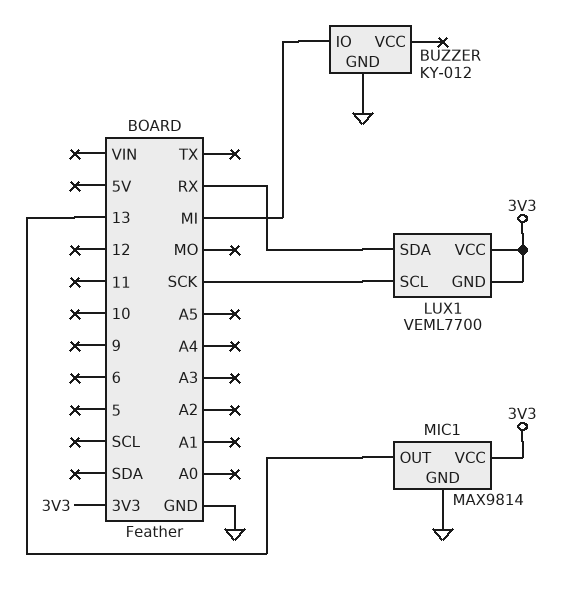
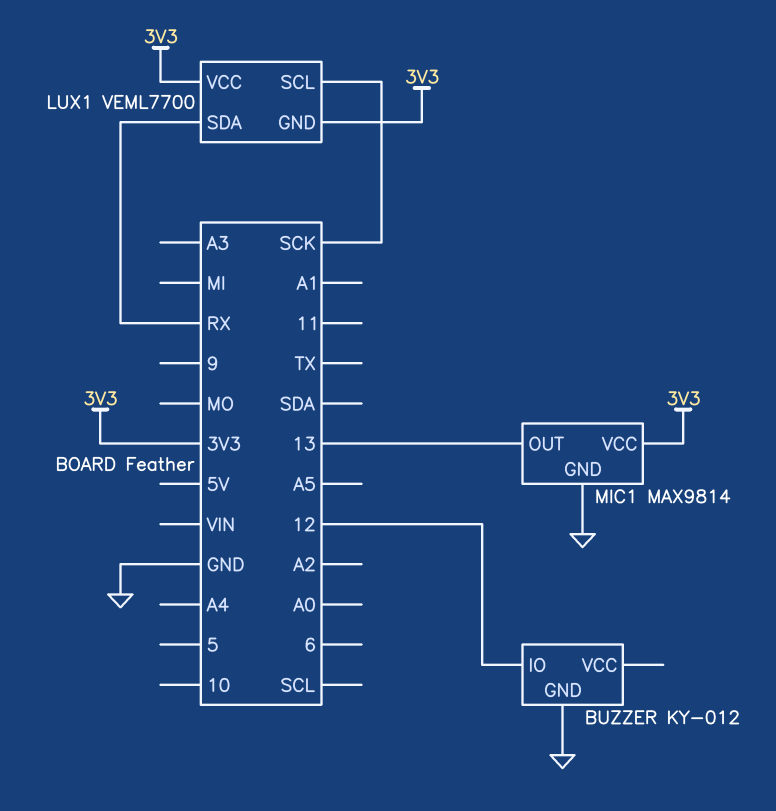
BUZZER pin IO: MI -> 12

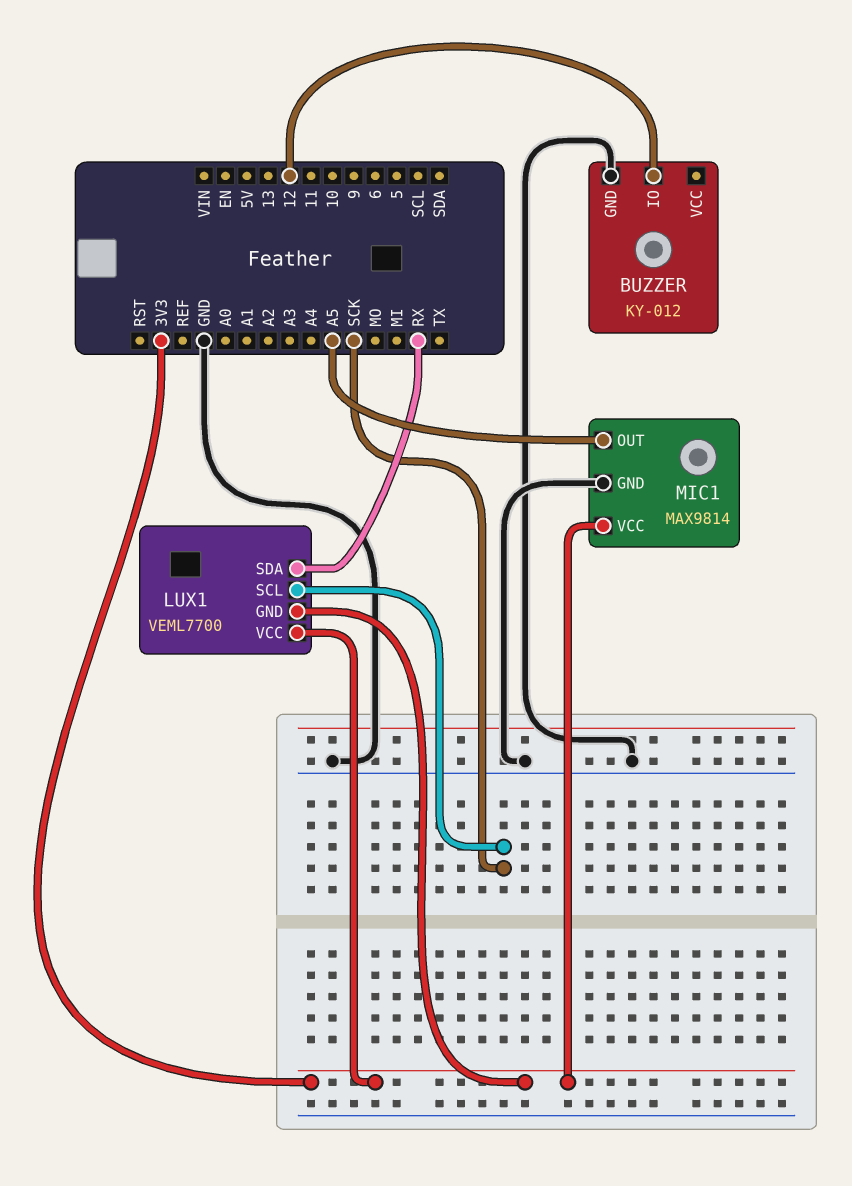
MIC1 pin OUT: 13 -> A5

